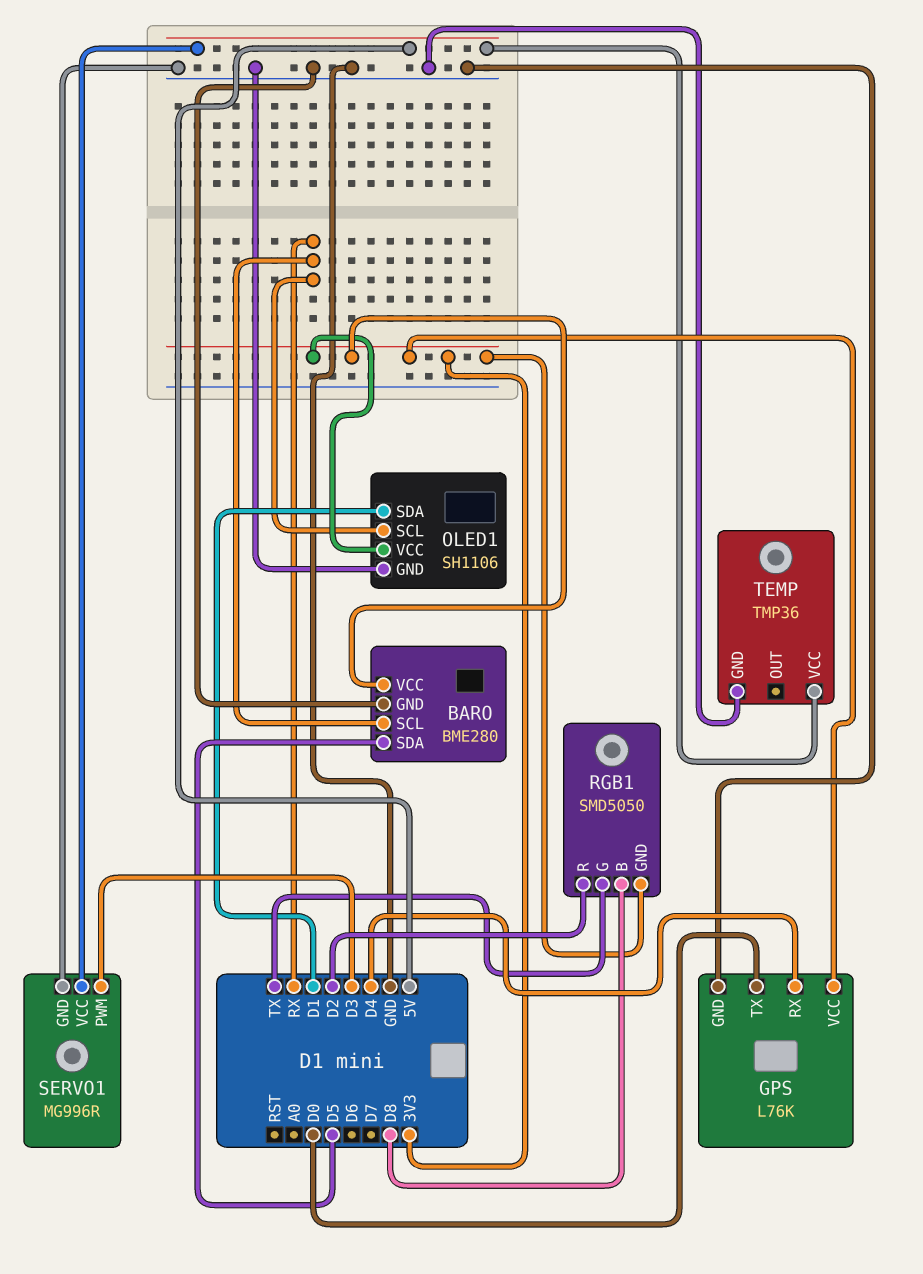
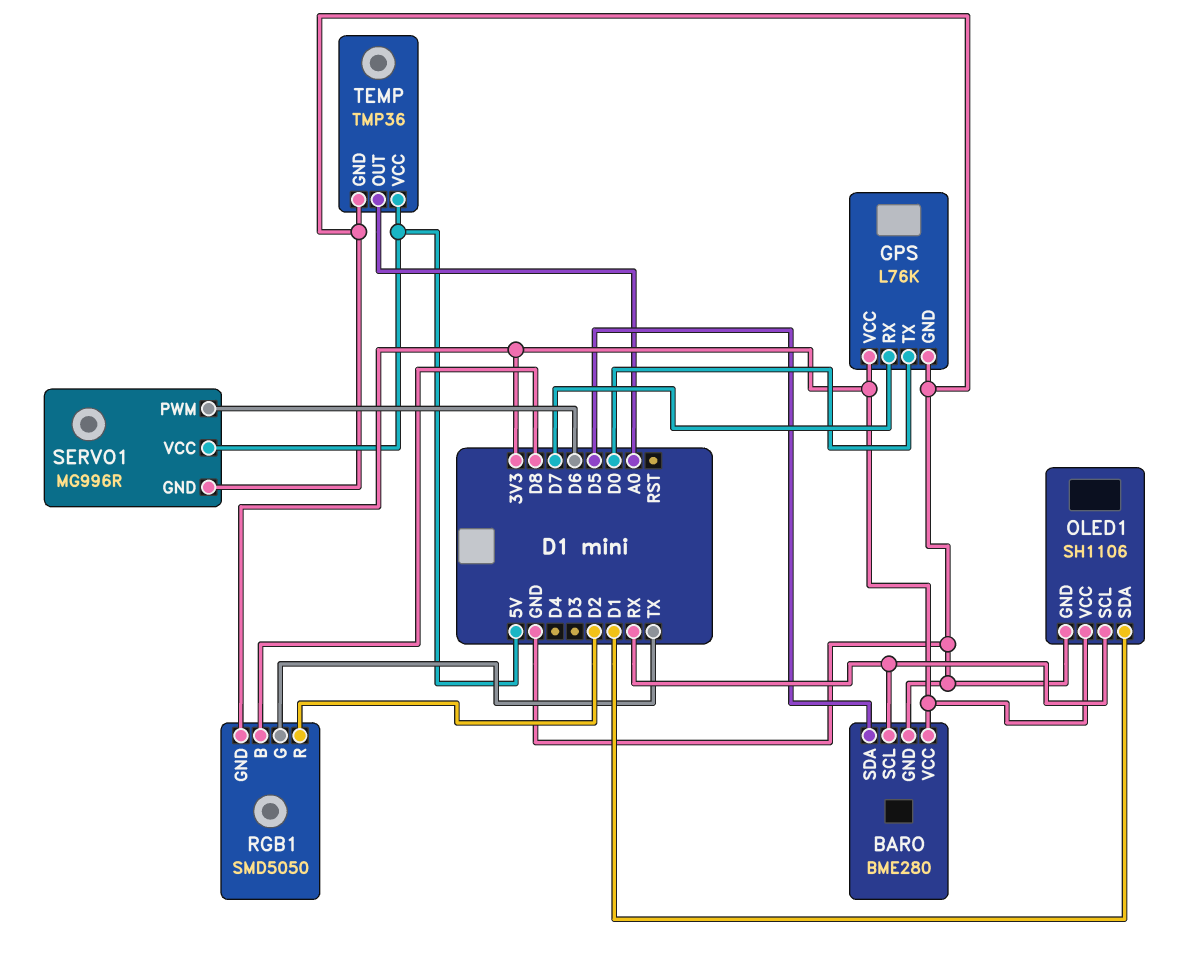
GPS pin RX: D4 -> D7
SERVO1 pin PWM: D3 -> D6
TEMP pin OUT: none -> A0

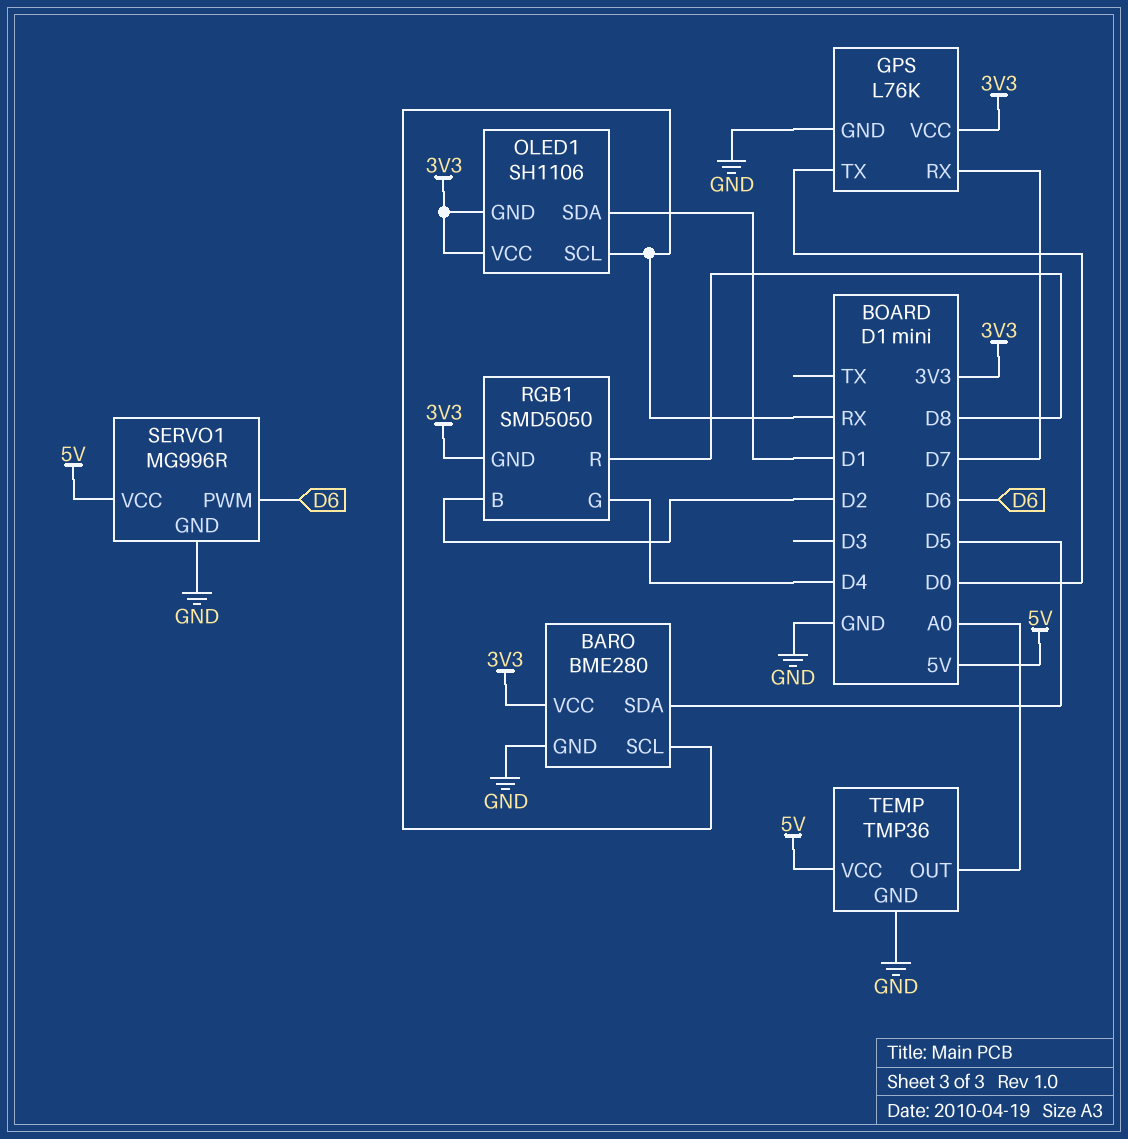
OLED1 pin GND: GND -> 3V3
RGB1 pin B: D8 -> D2
RGB1 pin G: TX -> D4
RGB1 pin R: D2 -> D8

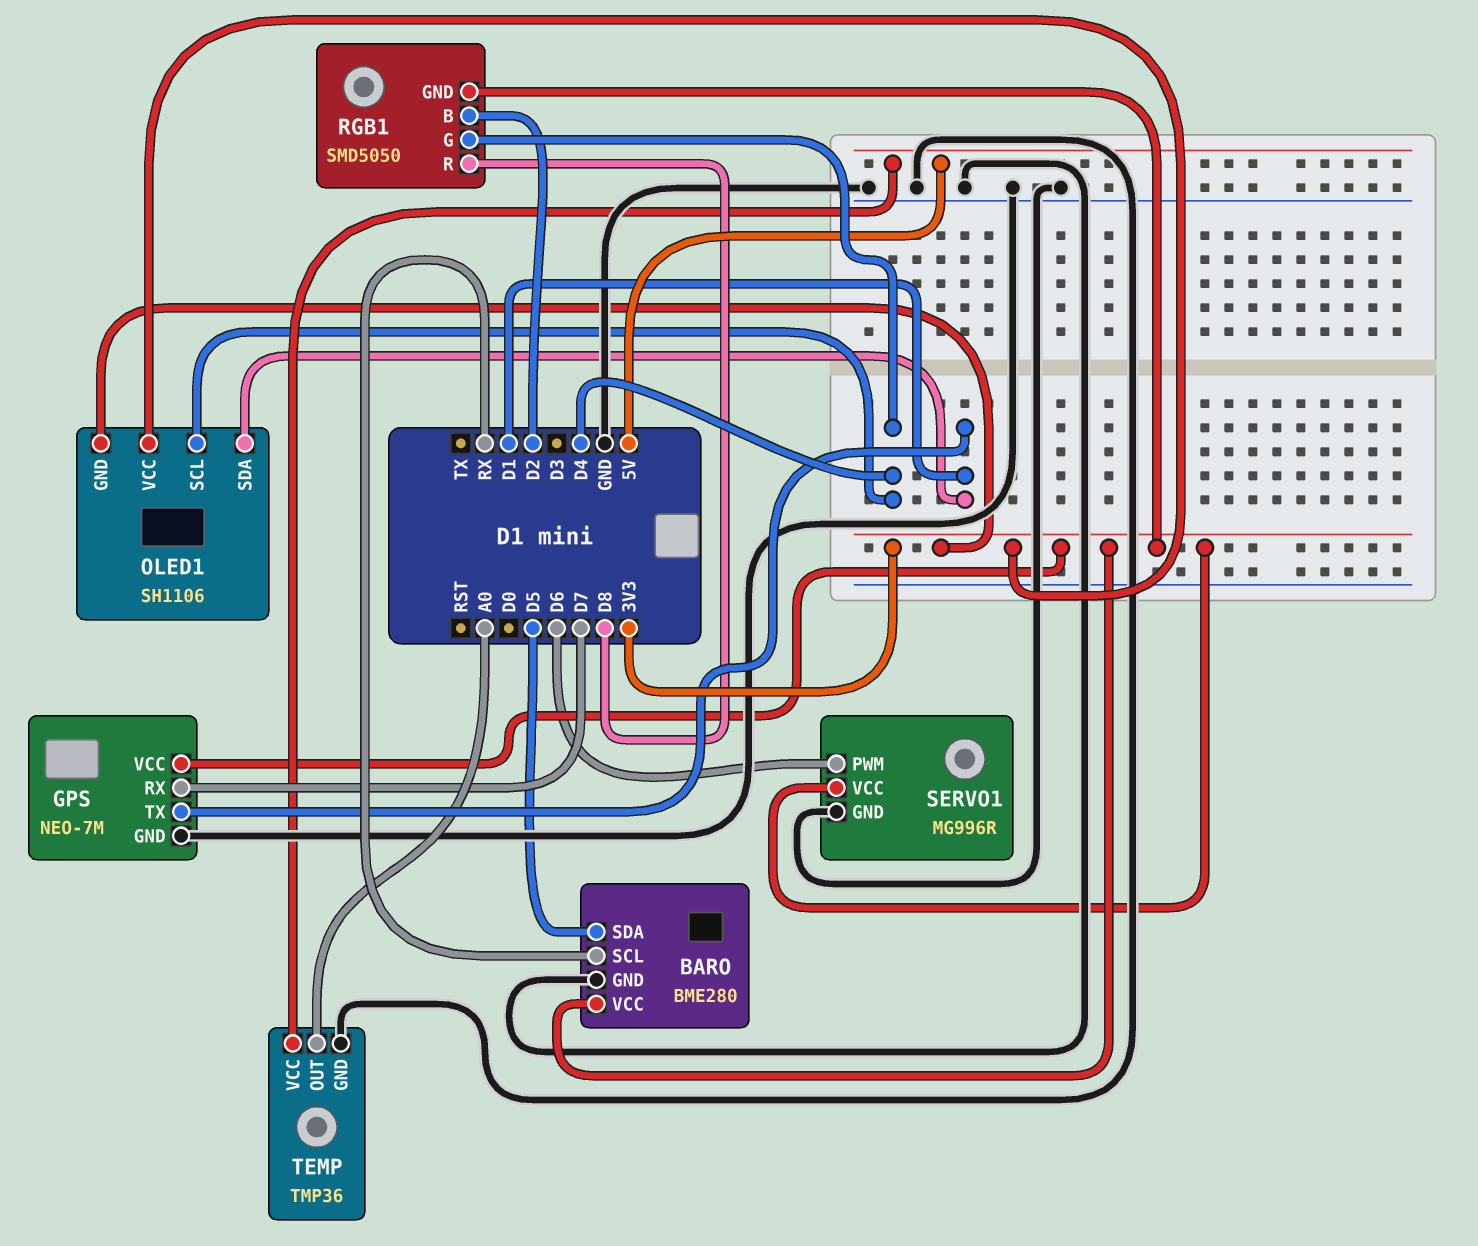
GPS: L76K -> NEO-7M
GPS pin TX: D0 -> D1
OLED1 pin SCL: RX -> D4
SERVO1 pin VCC: 5V -> 3V3

